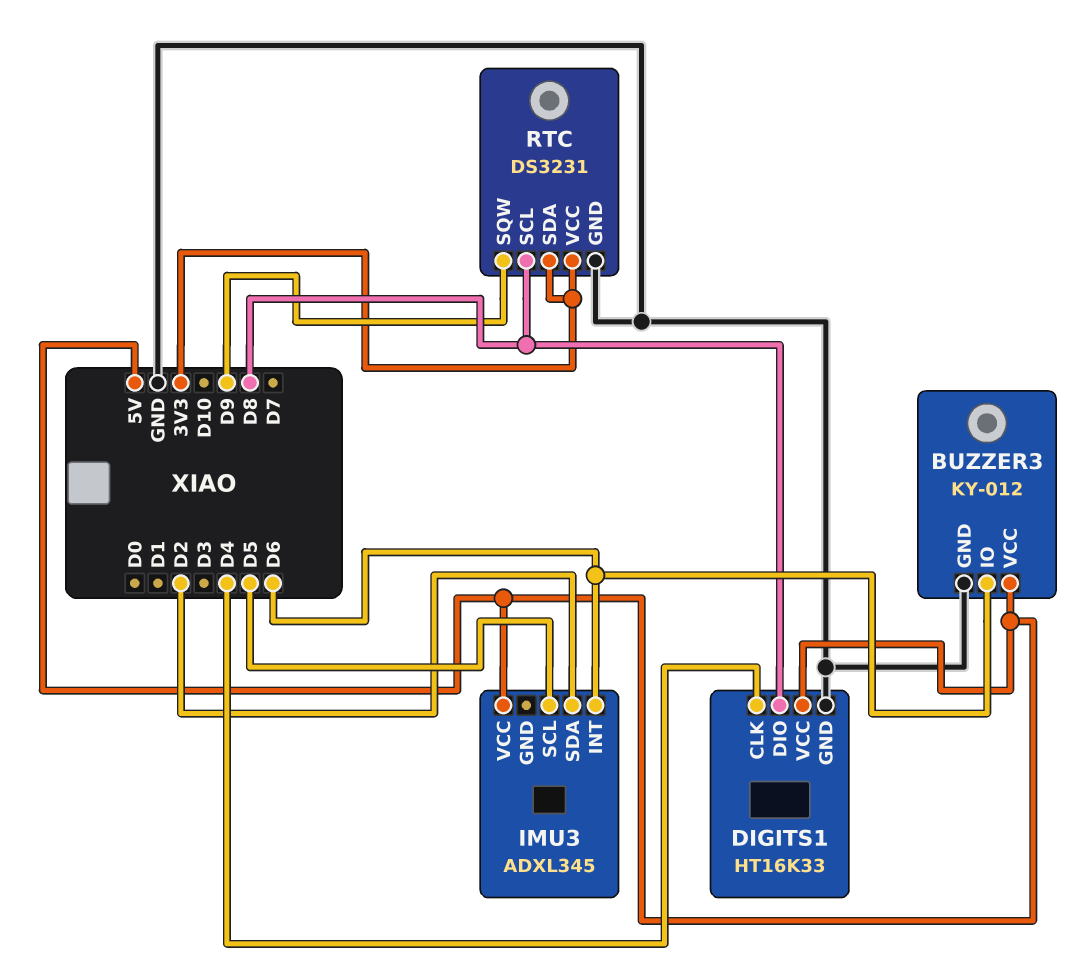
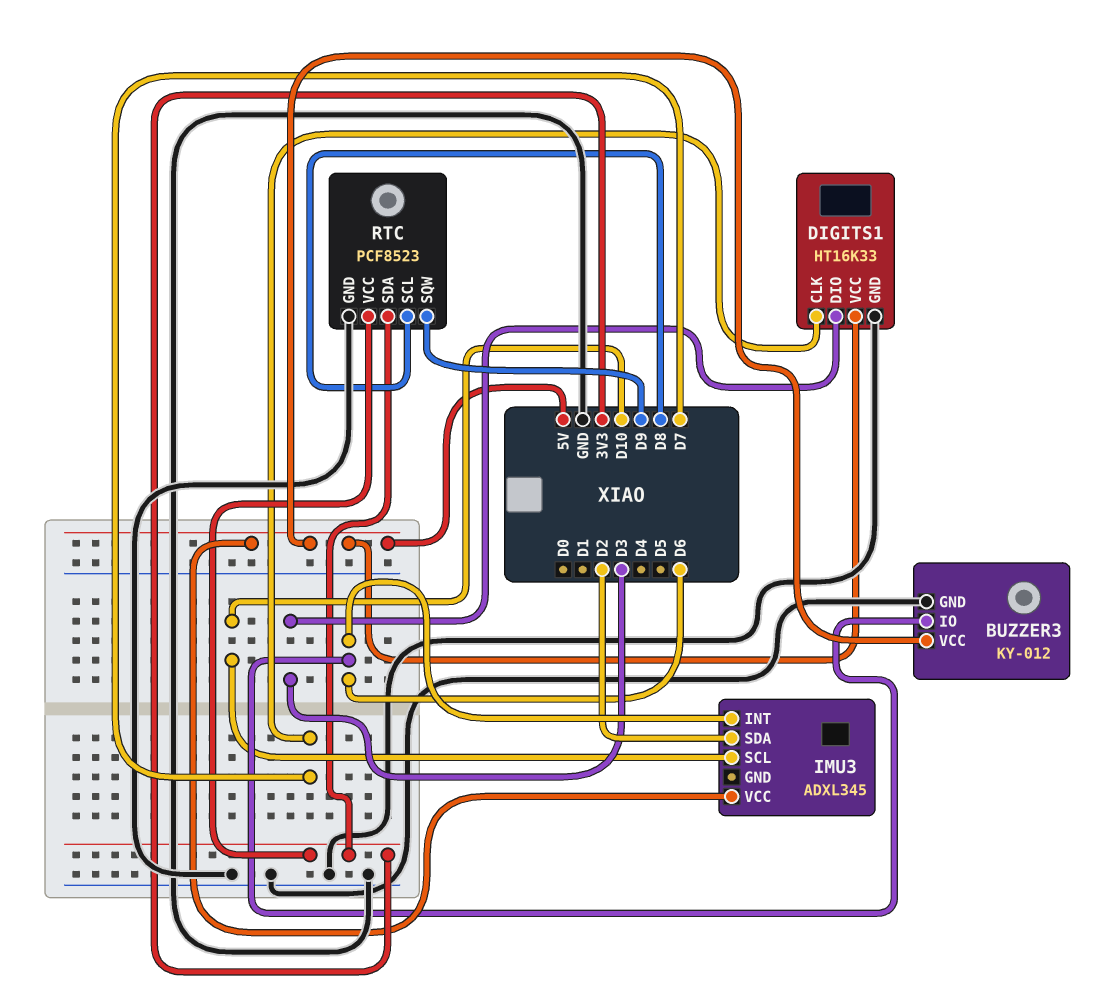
DIGITS1 pin CLK: D4 -> D7
DIGITS1 pin DIO: D8 -> D3
IMU3 pin SCL: D5 -> D10
RTC: DS3231 -> PCF8523

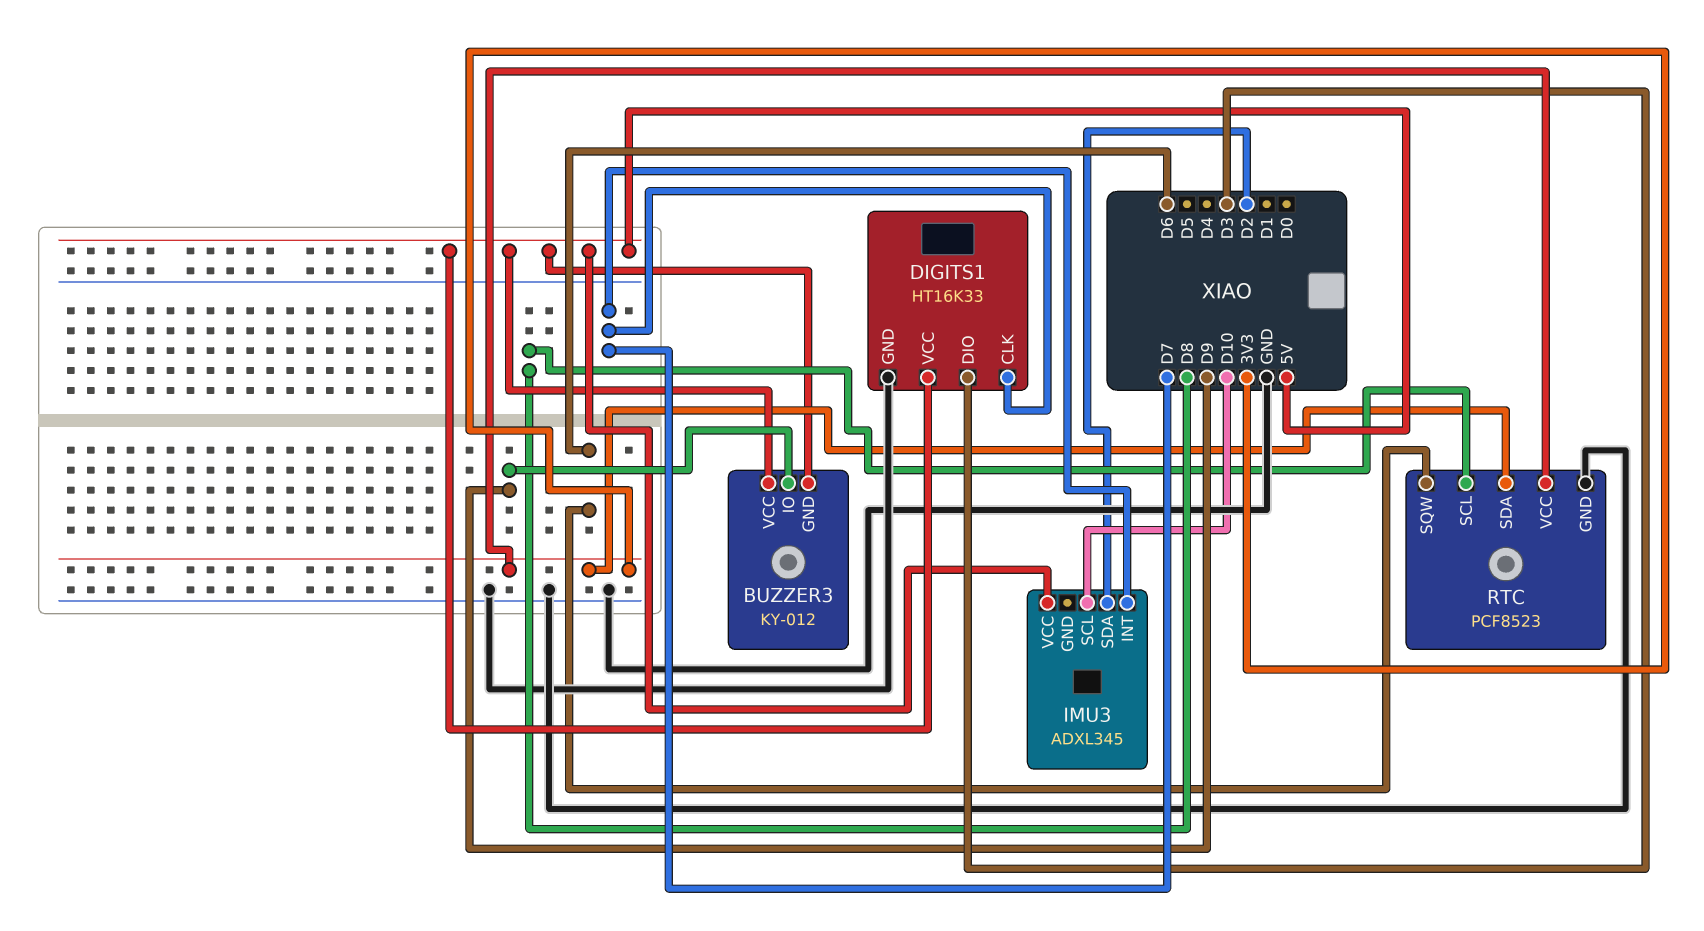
BUZZER3 pin GND: GND -> 5V
BUZZER3 pin IO: D6 -> D9
IMU3 pin INT: D6 -> D7
RTC pin SQW: D9 -> D6

